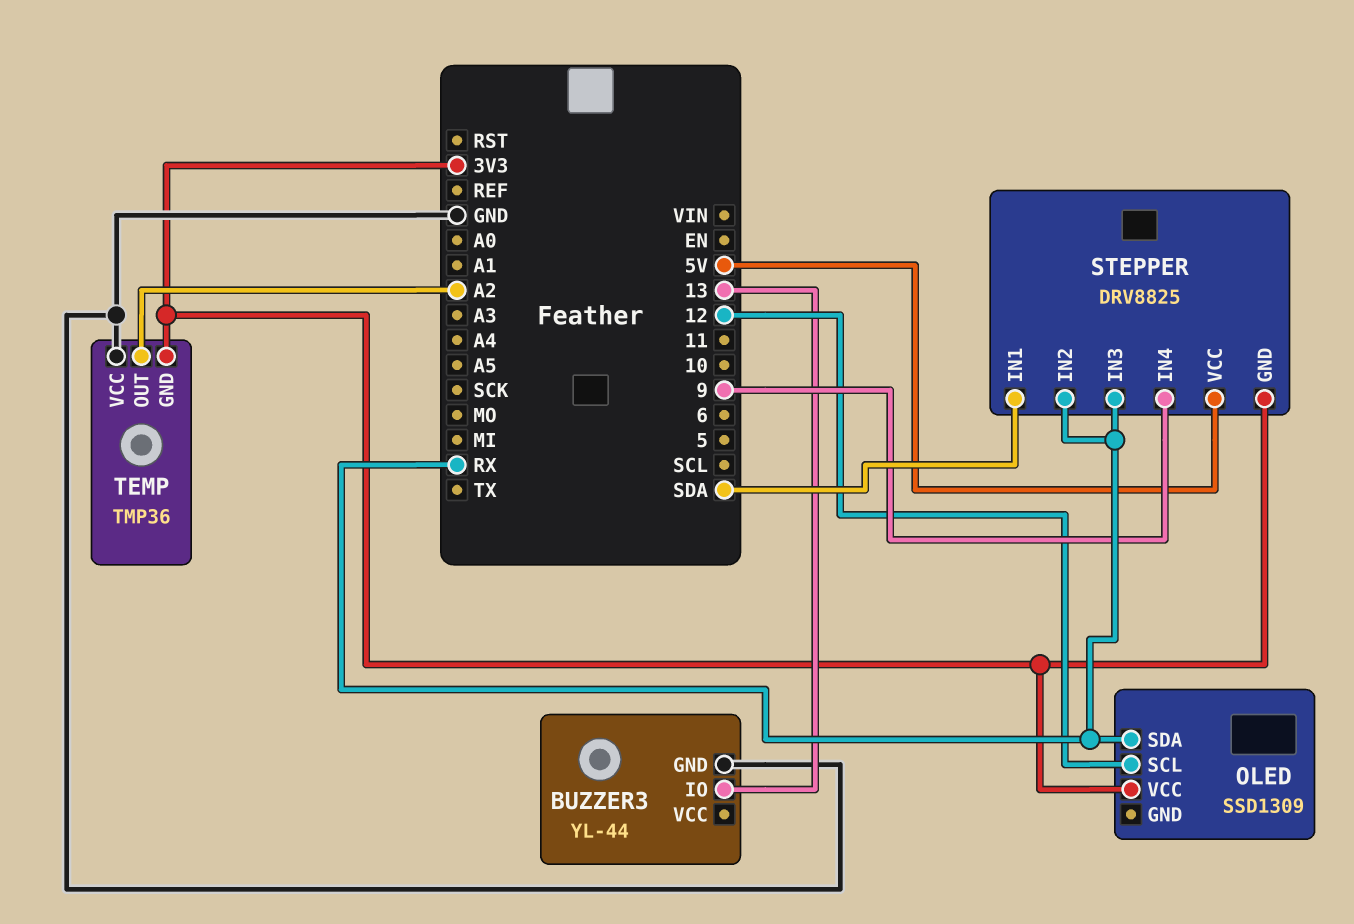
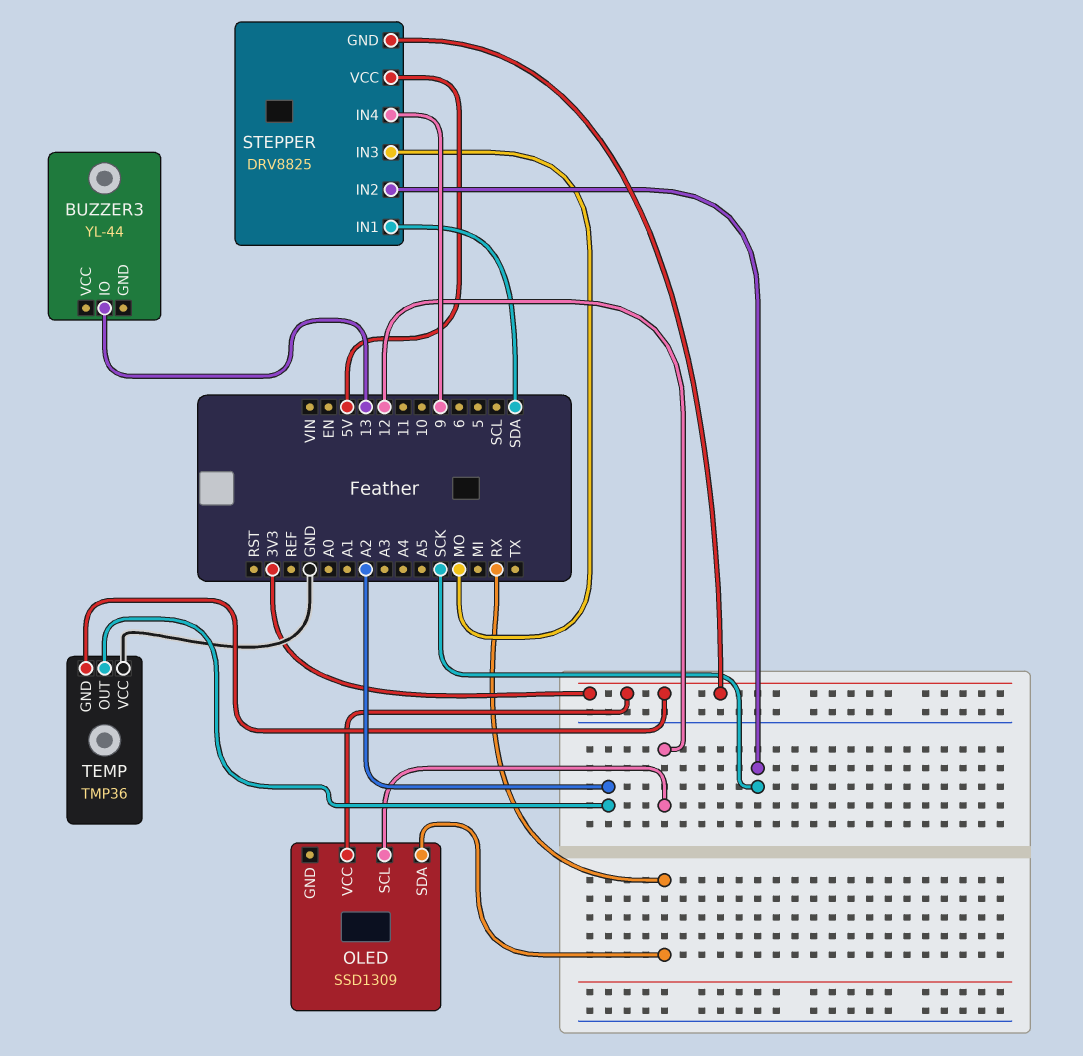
BUZZER3 pin GND: GND -> none
STEPPER pin IN2: RX -> SCK
STEPPER pin IN3: RX -> MO

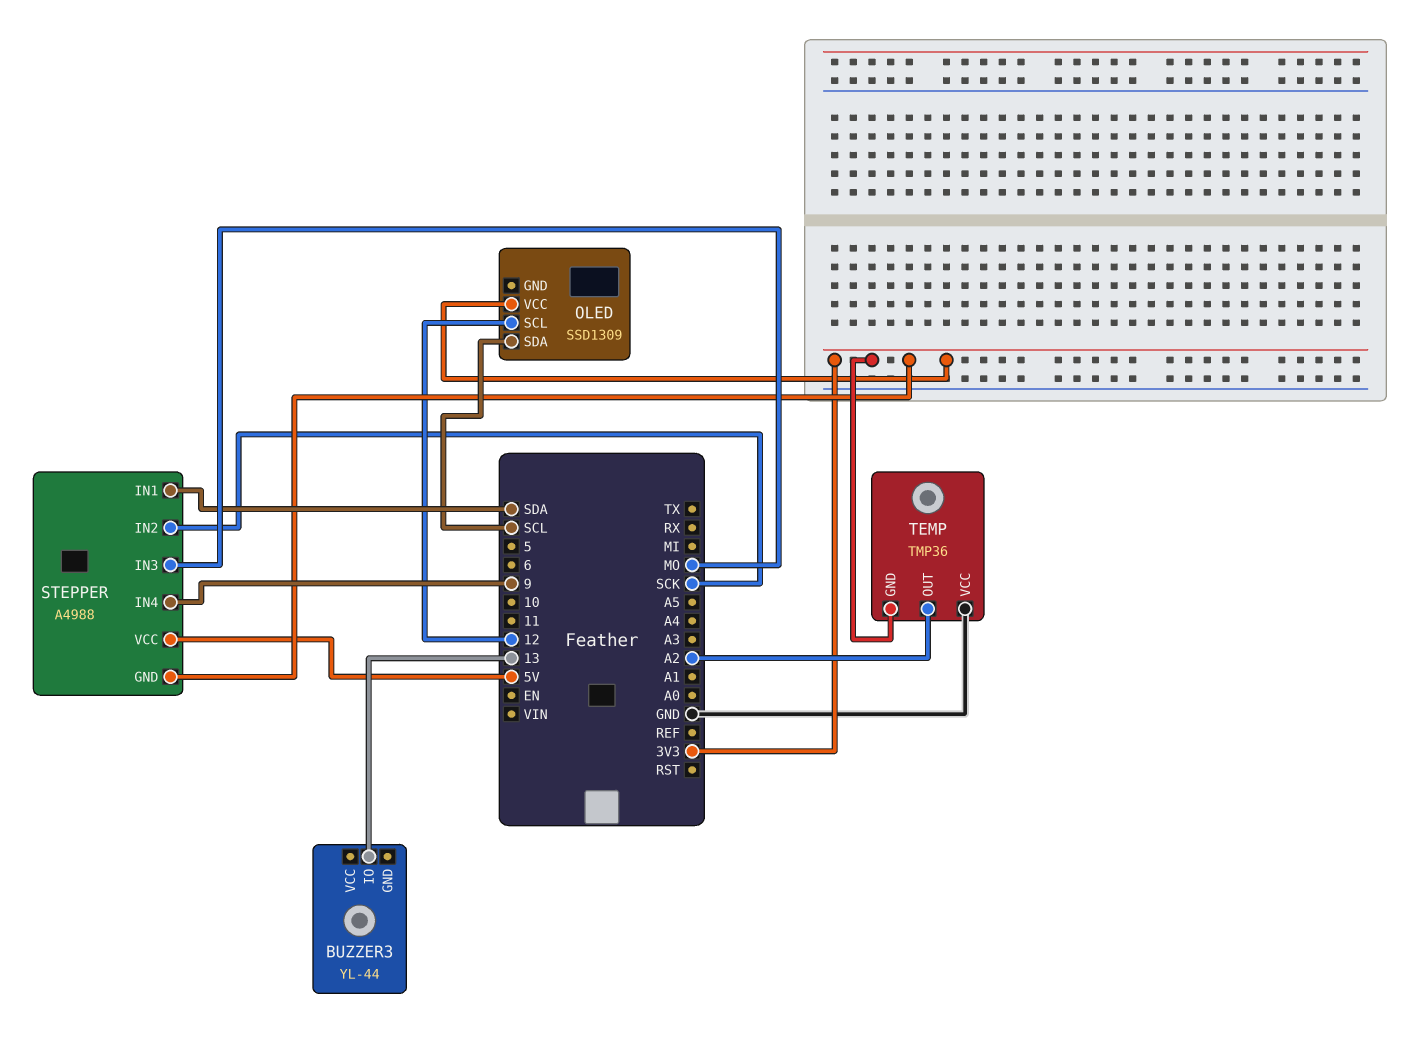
OLED pin SDA: RX -> SCL
STEPPER: DRV8825 -> A4988

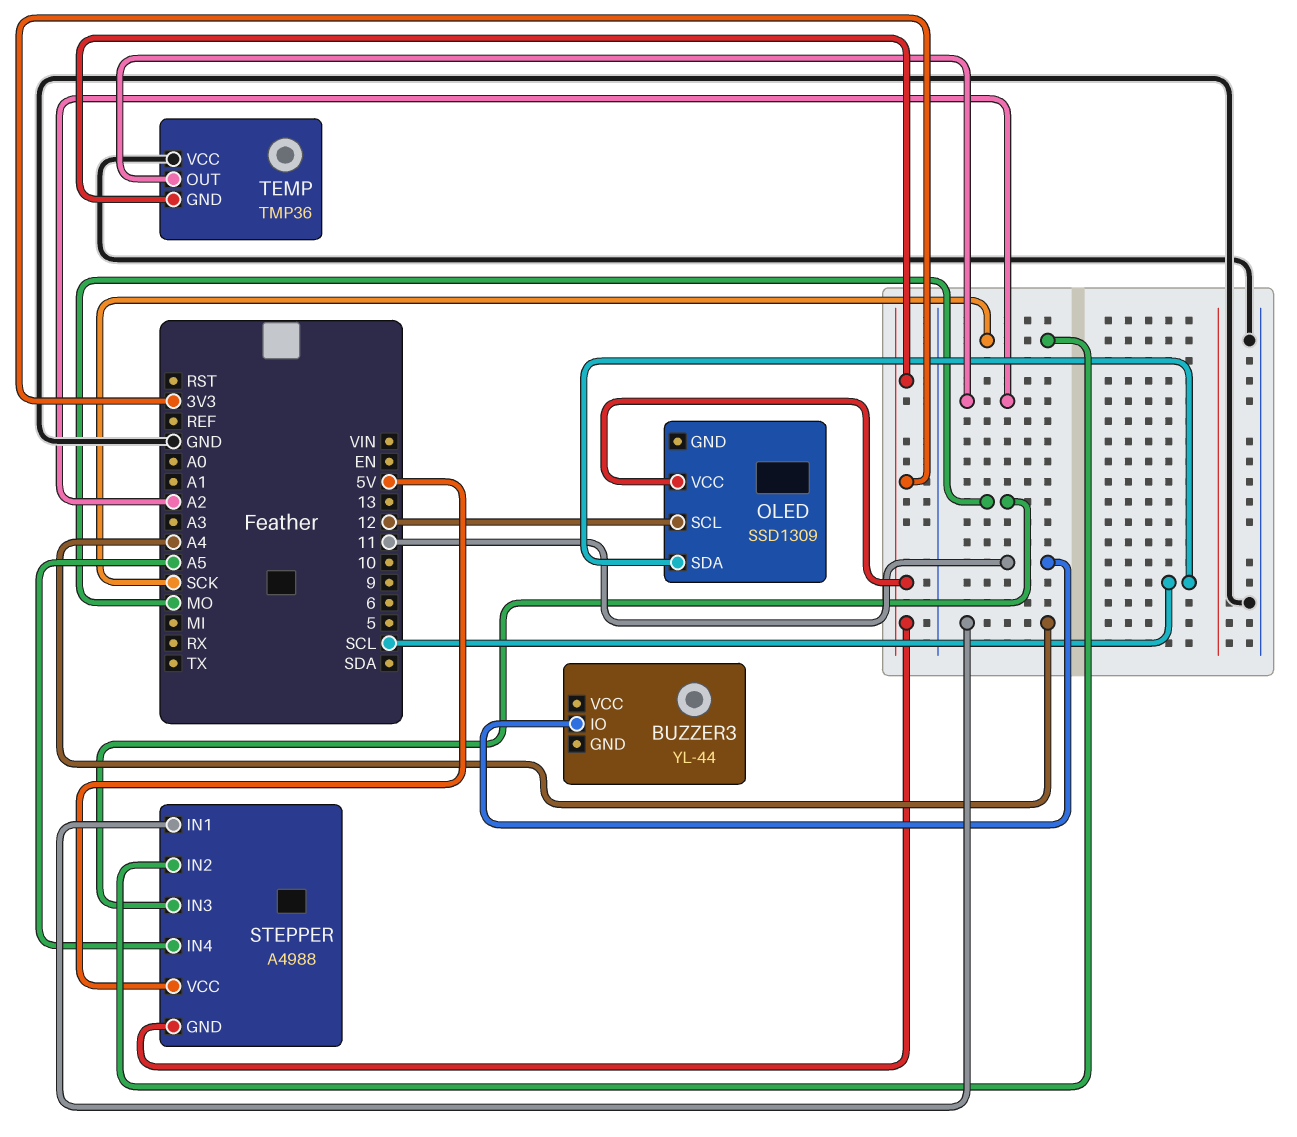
BUZZER3 pin IO: 13 -> 11
STEPPER pin IN1: SDA -> A4
STEPPER pin IN4: 9 -> A5

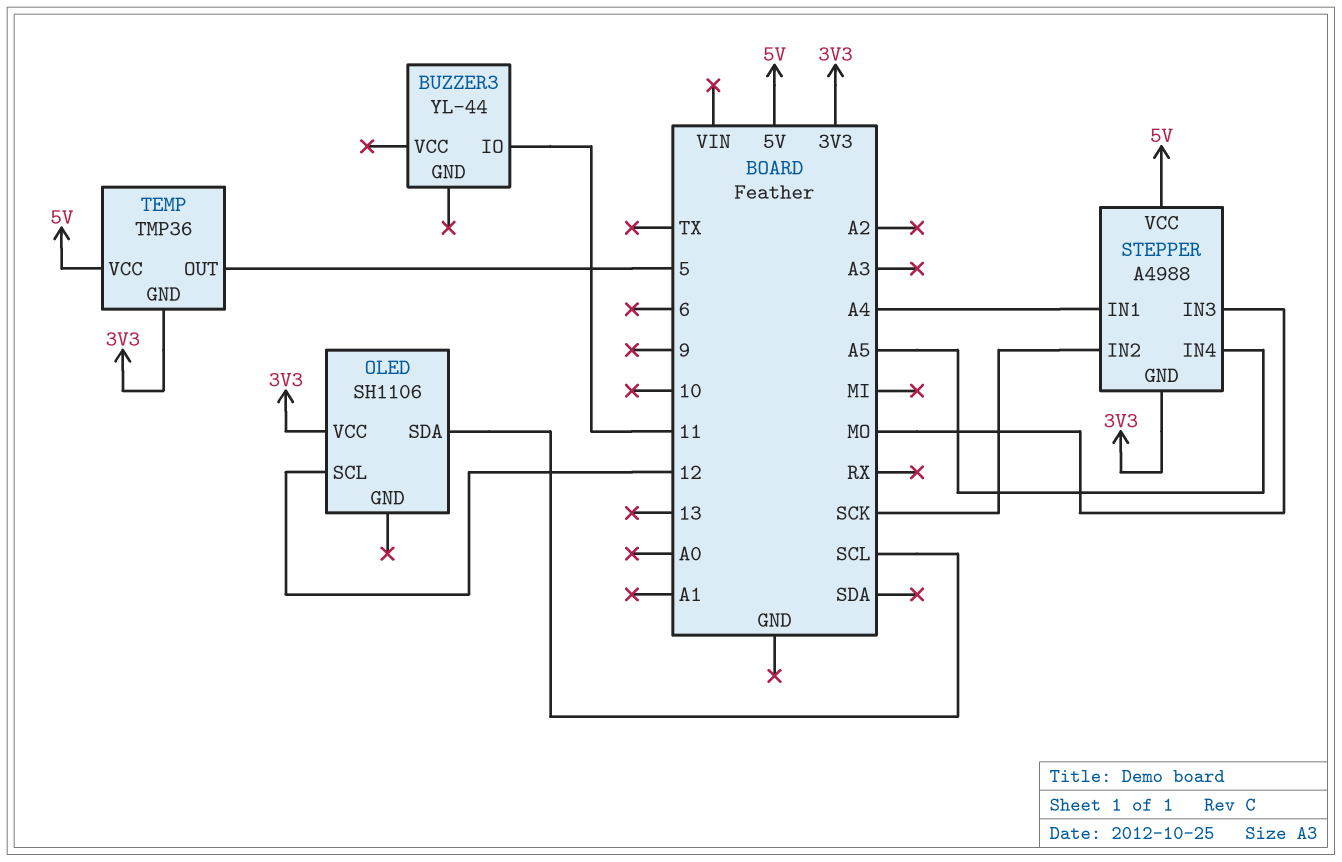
OLED: SSD1309 -> SH1106
TEMP pin OUT: A2 -> 5
TEMP pin VCC: GND -> 5V

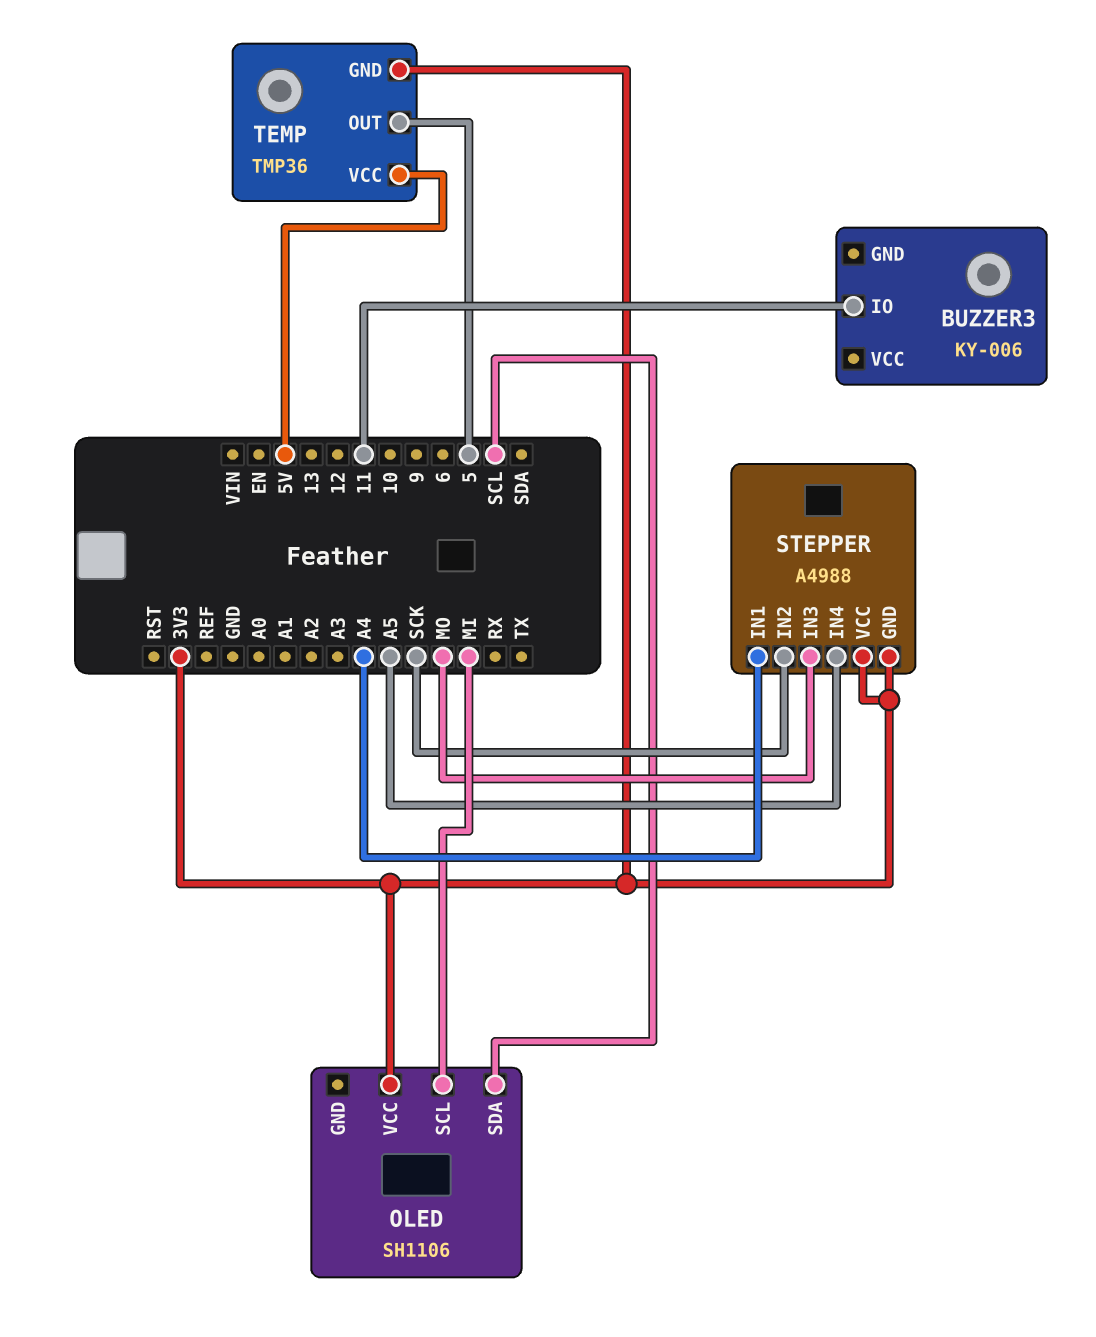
BUZZER3: YL-44 -> KY-006
OLED pin SCL: 12 -> MI
STEPPER pin VCC: 5V -> 3V3

